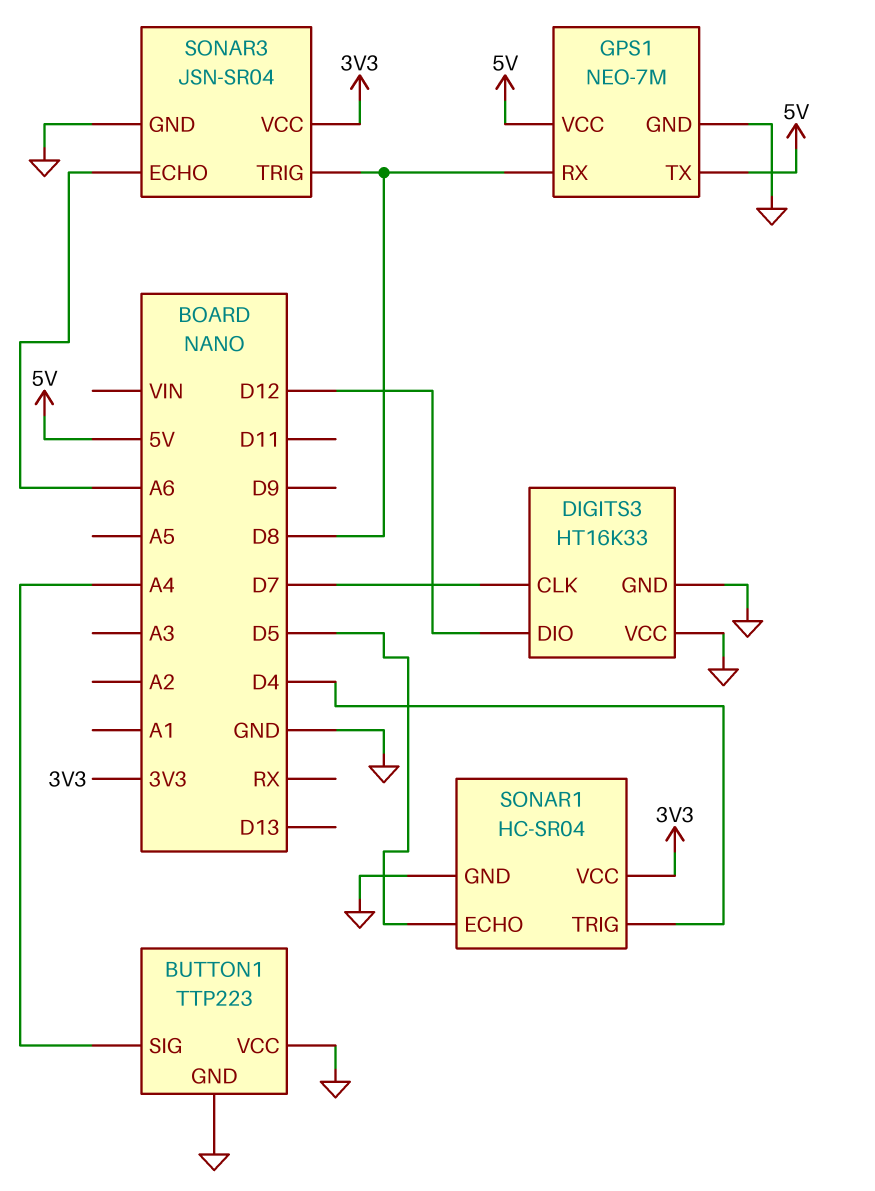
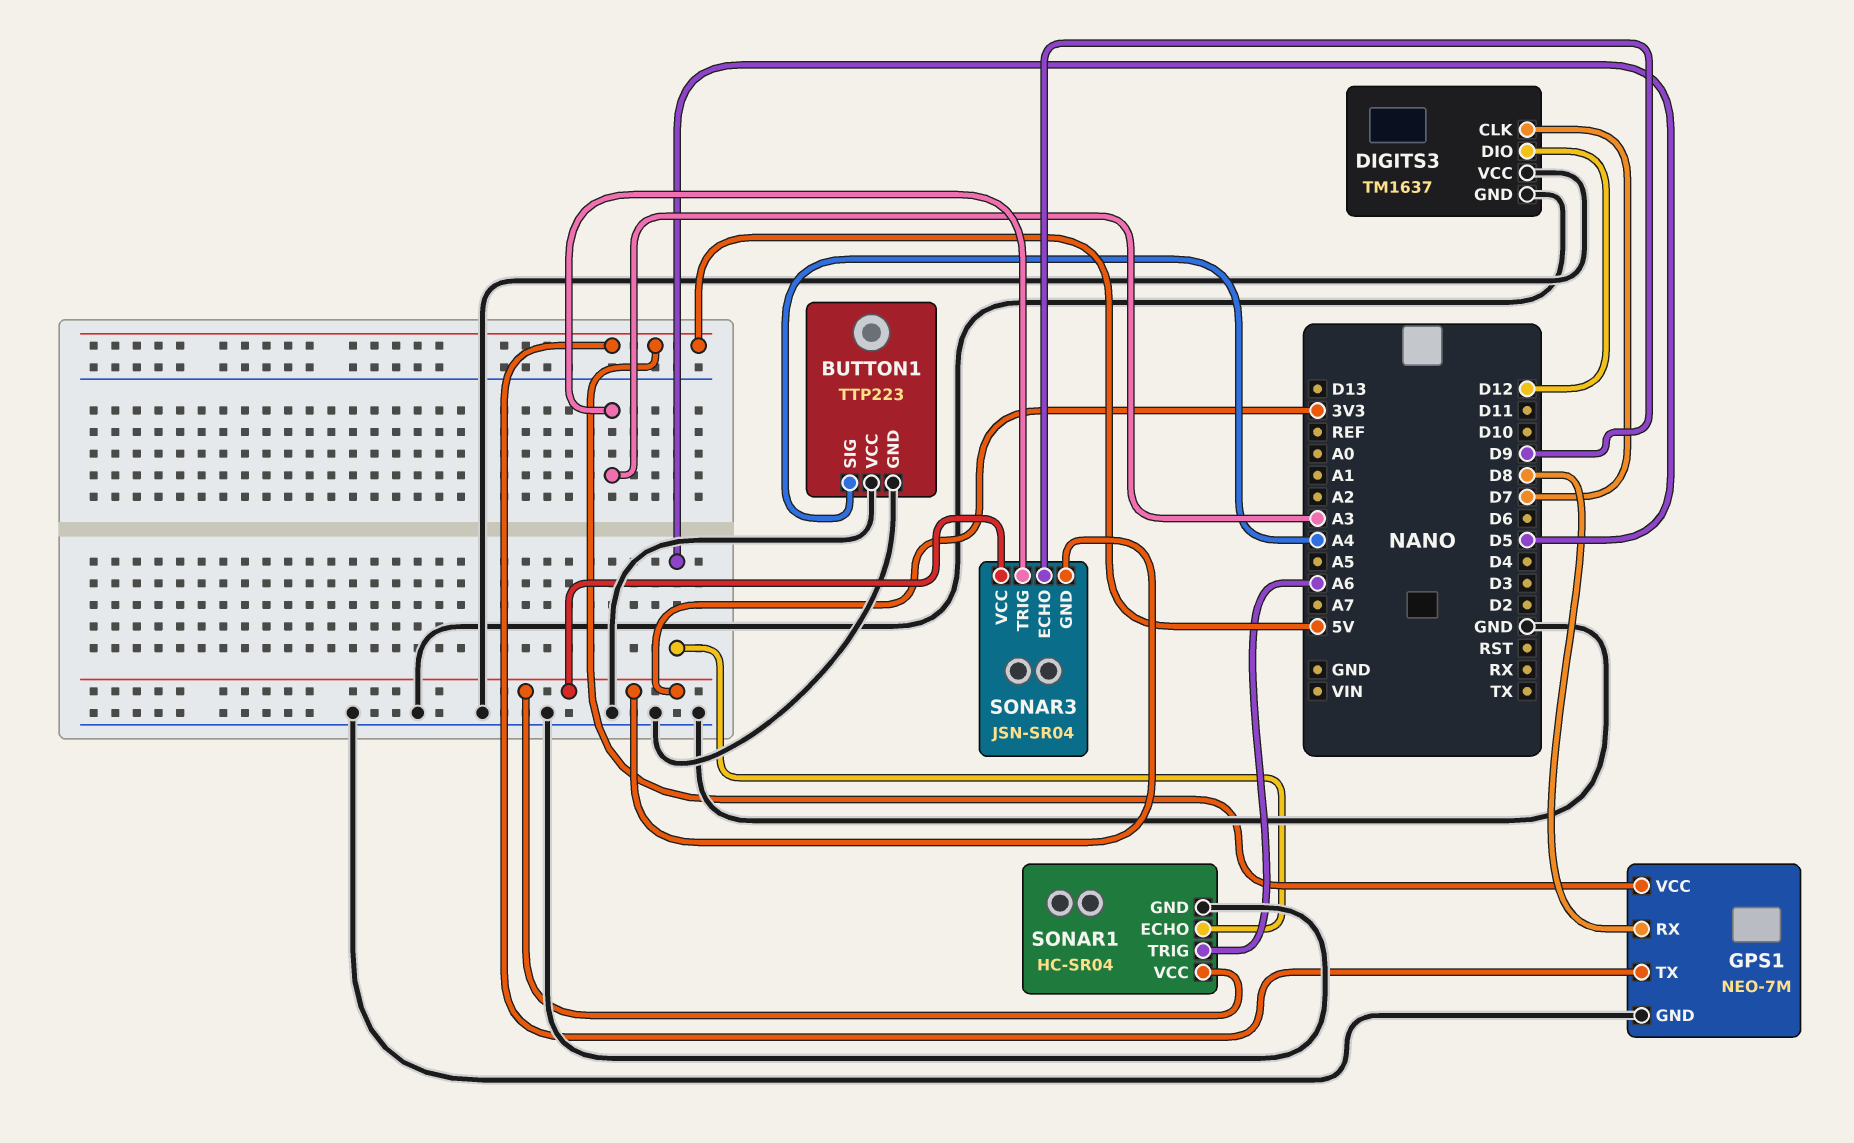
DIGITS3: HT16K33 -> TM1637
SONAR1 pin TRIG: D4 -> A6
SONAR3 pin ECHO: A6 -> D9
SONAR3 pin GND: GND -> 3V3
SONAR3 pin TRIG: D8 -> A3

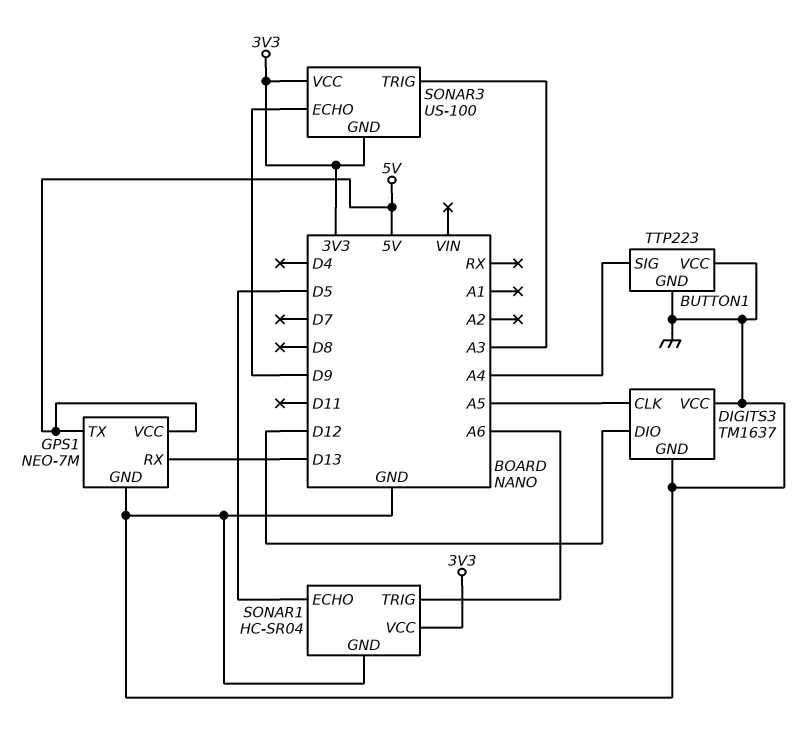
DIGITS3 pin CLK: D7 -> A5
GPS1 pin RX: D8 -> D13
SONAR3: JSN-SR04 -> US-100

